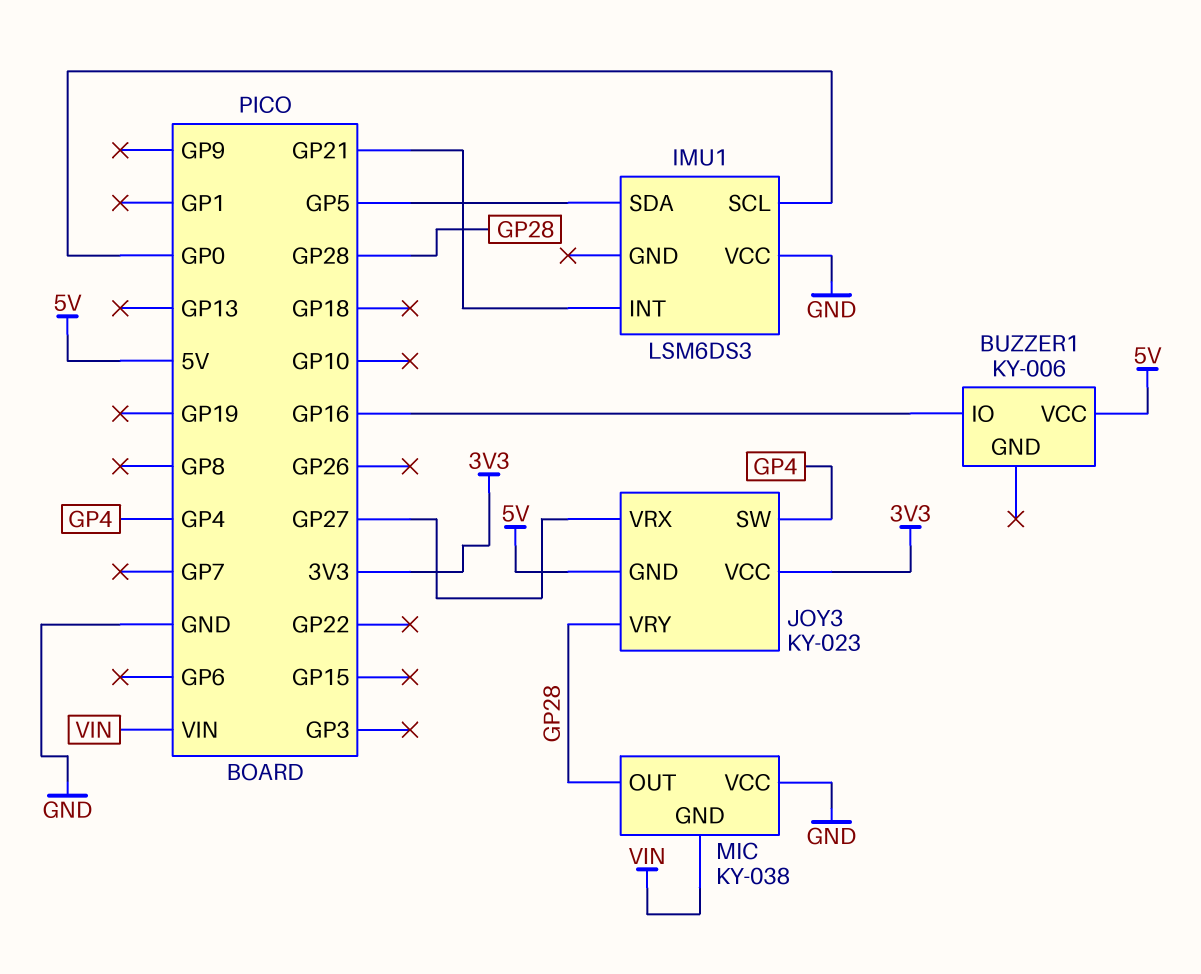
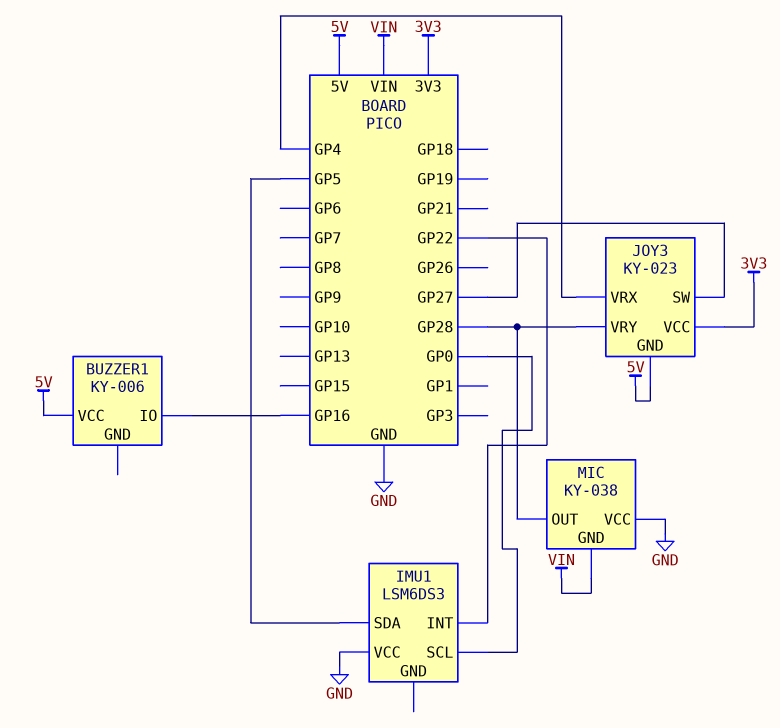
IMU1 pin INT: GP21 -> GP22
JOY3 pin SW: GP4 -> GP27
JOY3 pin VRX: GP27 -> GP4

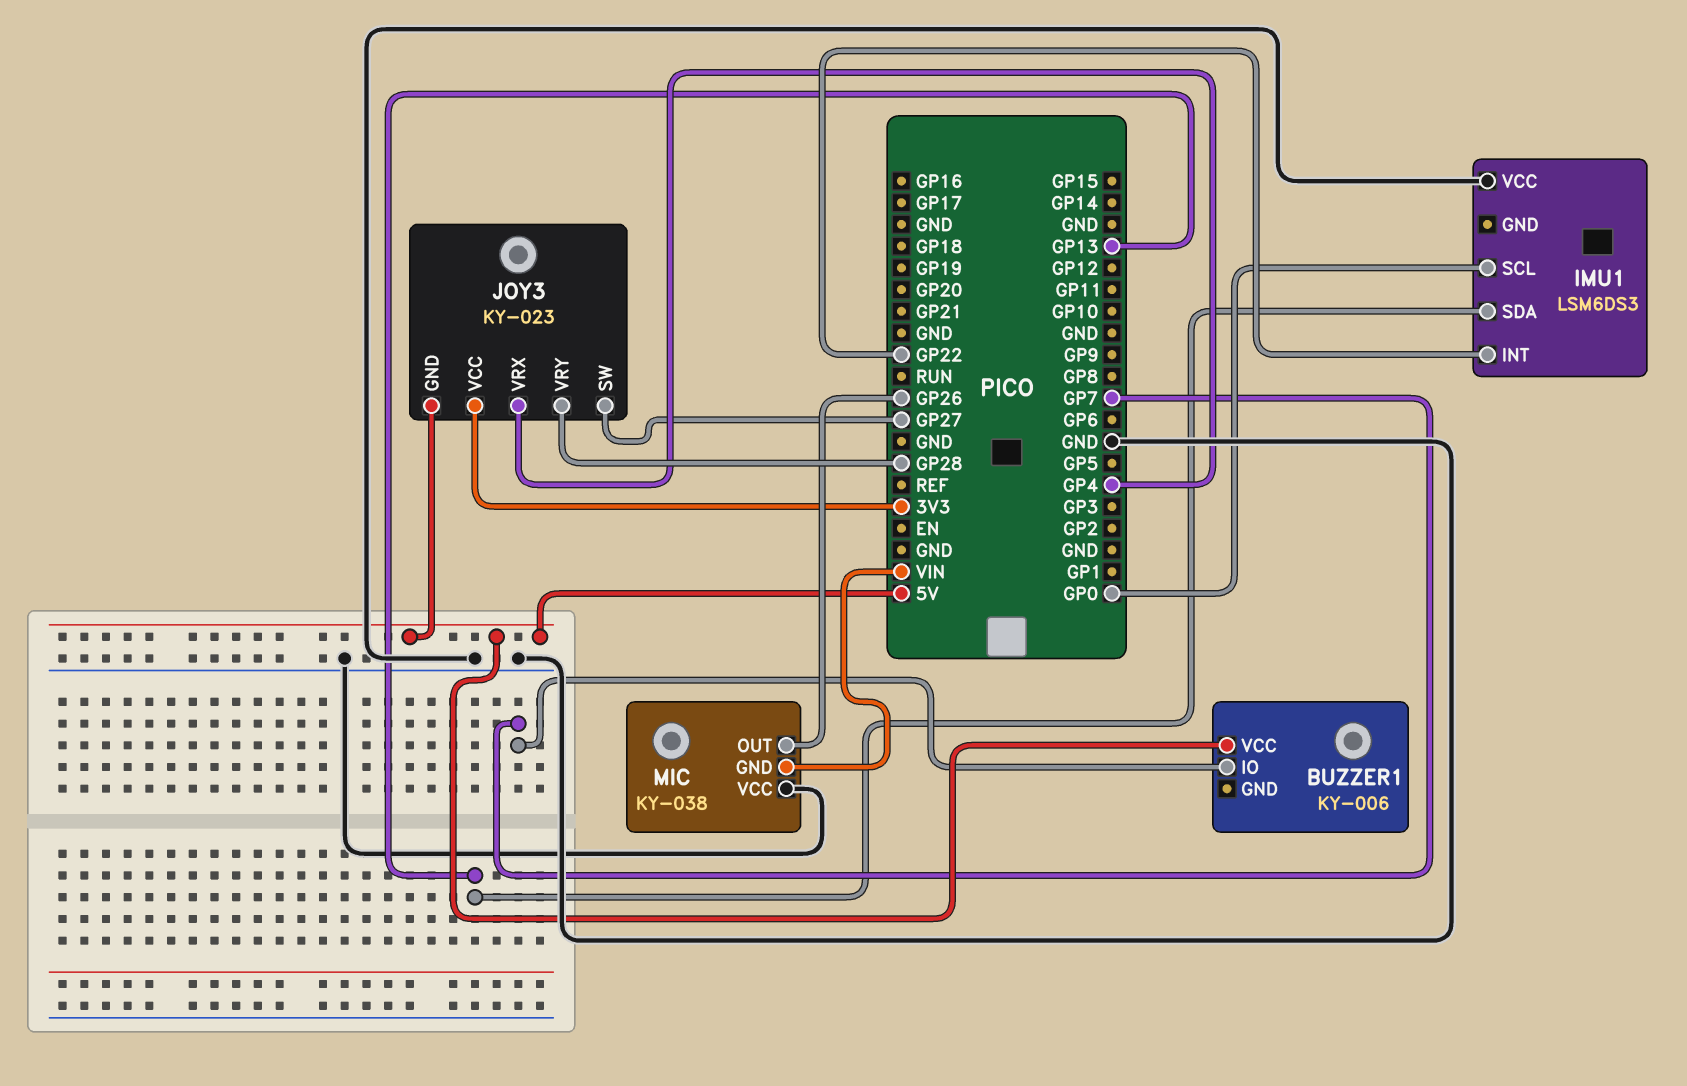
BUZZER1 pin IO: GP16 -> GP7
IMU1 pin SDA: GP5 -> GP13
MIC pin OUT: GP28 -> GP26

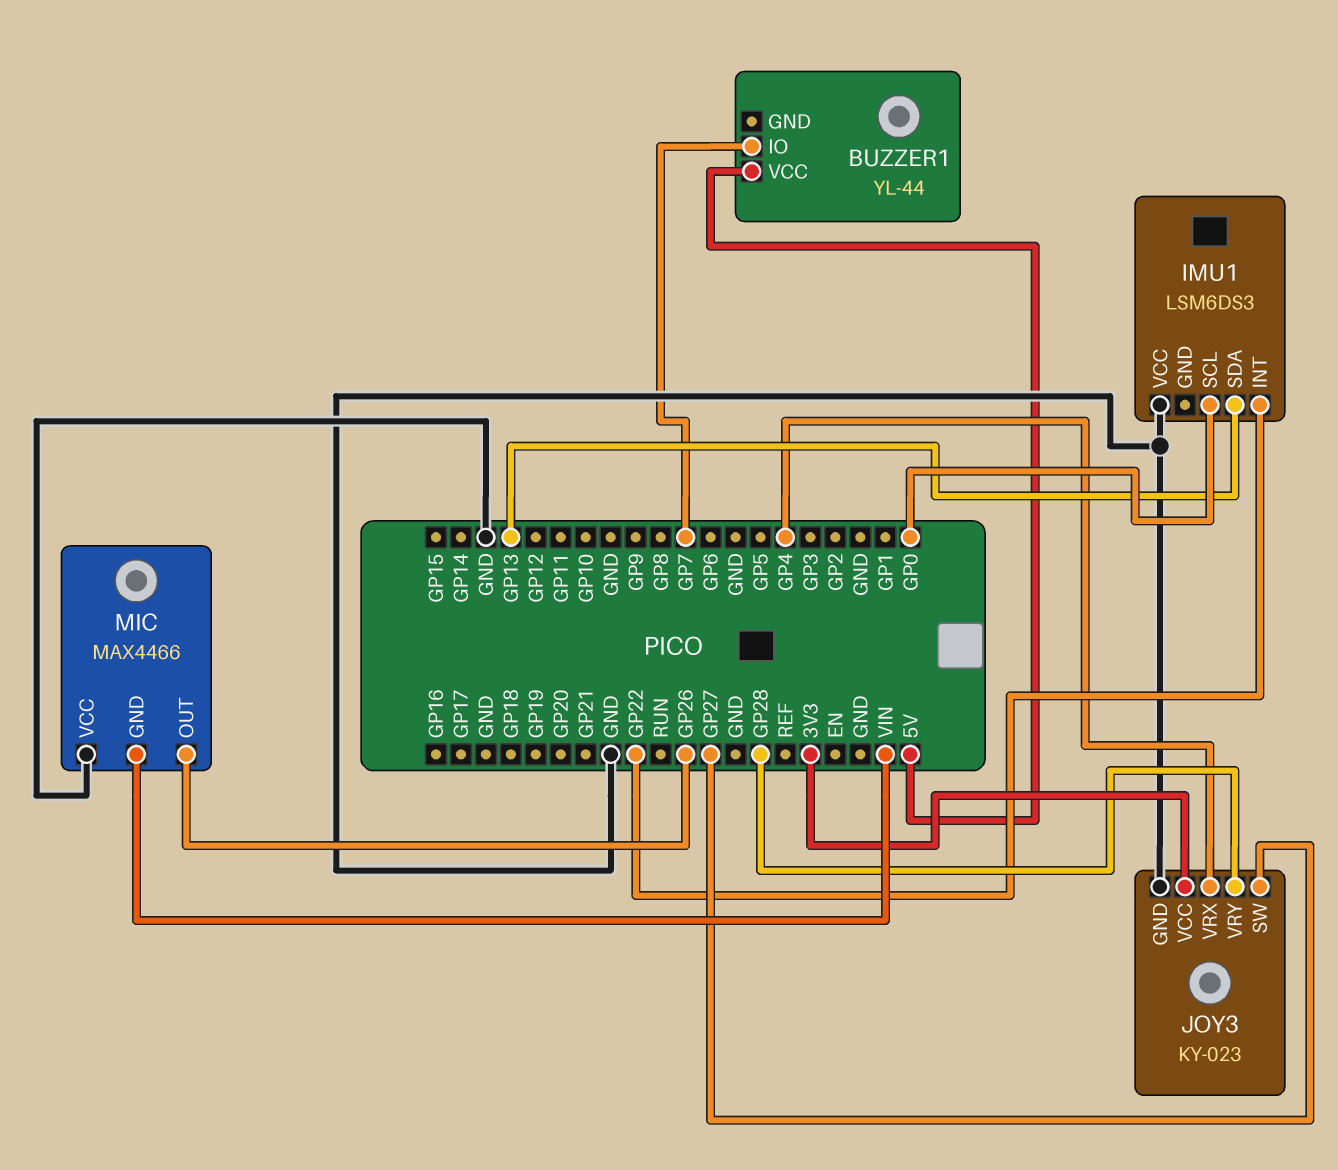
BUZZER1: KY-006 -> YL-44
JOY3 pin GND: 5V -> GND
MIC: KY-038 -> MAX4466

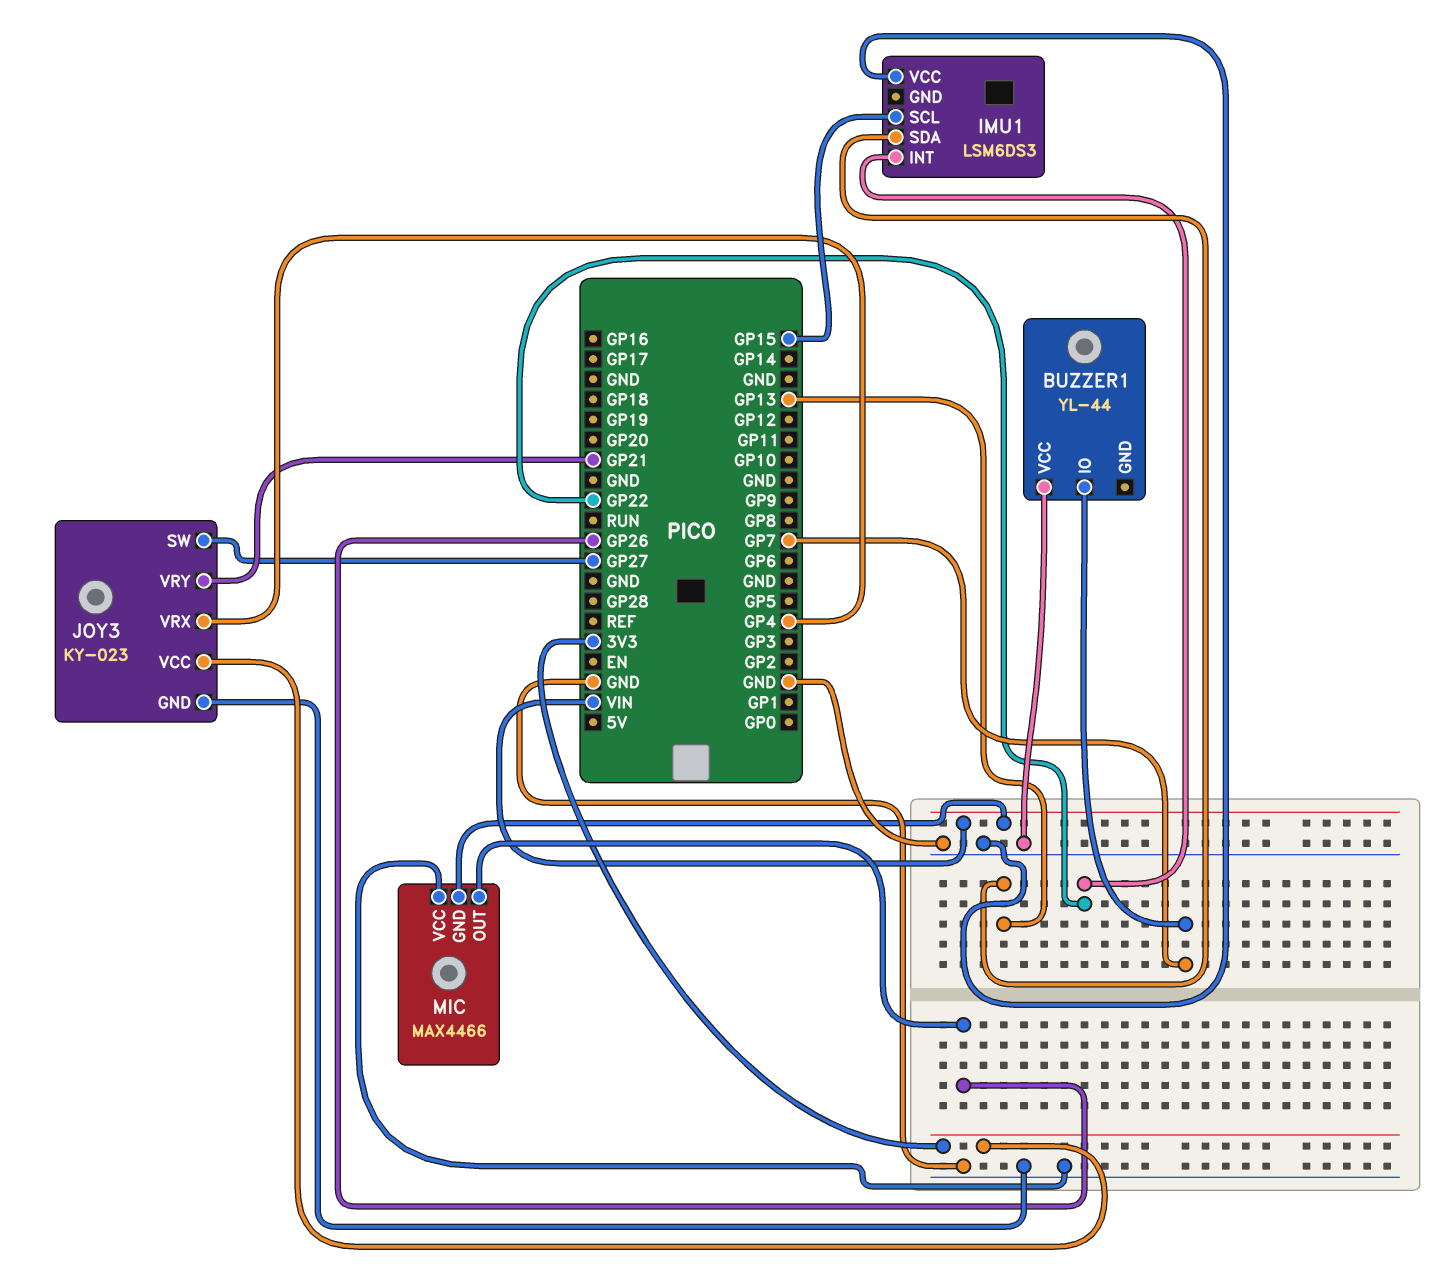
BUZZER1 pin VCC: 5V -> GND
IMU1 pin SCL: GP0 -> GP15
JOY3 pin VRY: GP28 -> GP21

